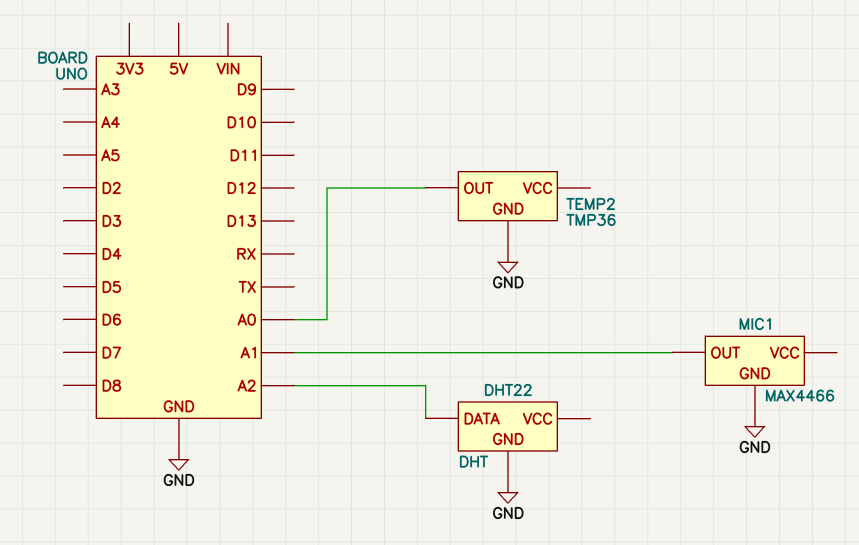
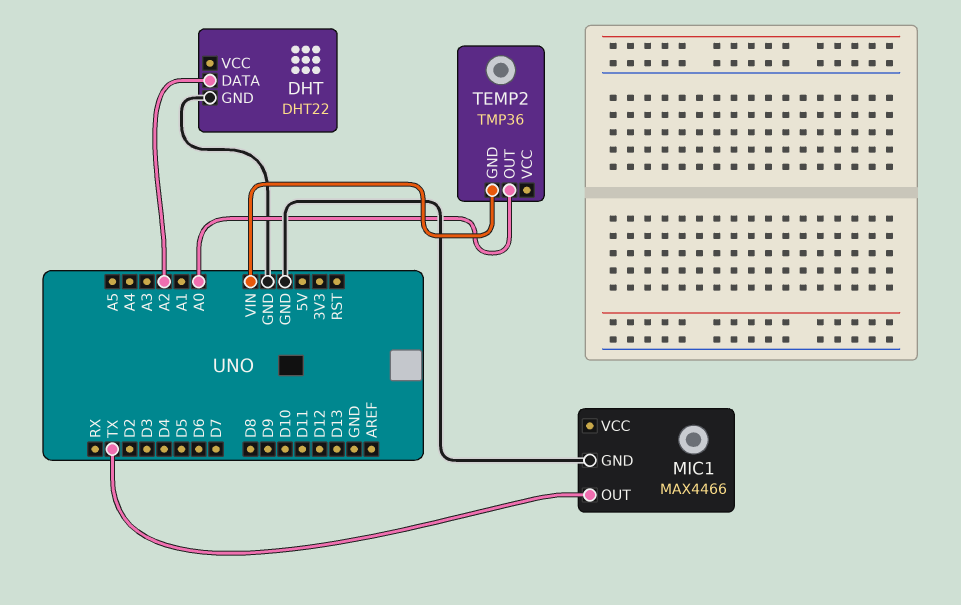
MIC1 pin OUT: A1 -> TX
TEMP2 pin GND: GND -> VIN

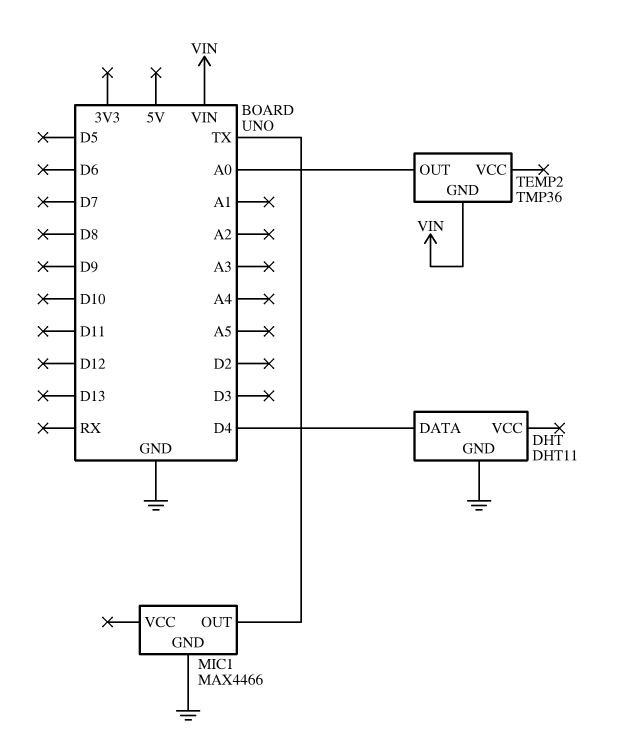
DHT: DHT22 -> DHT11
DHT pin DATA: A2 -> D4

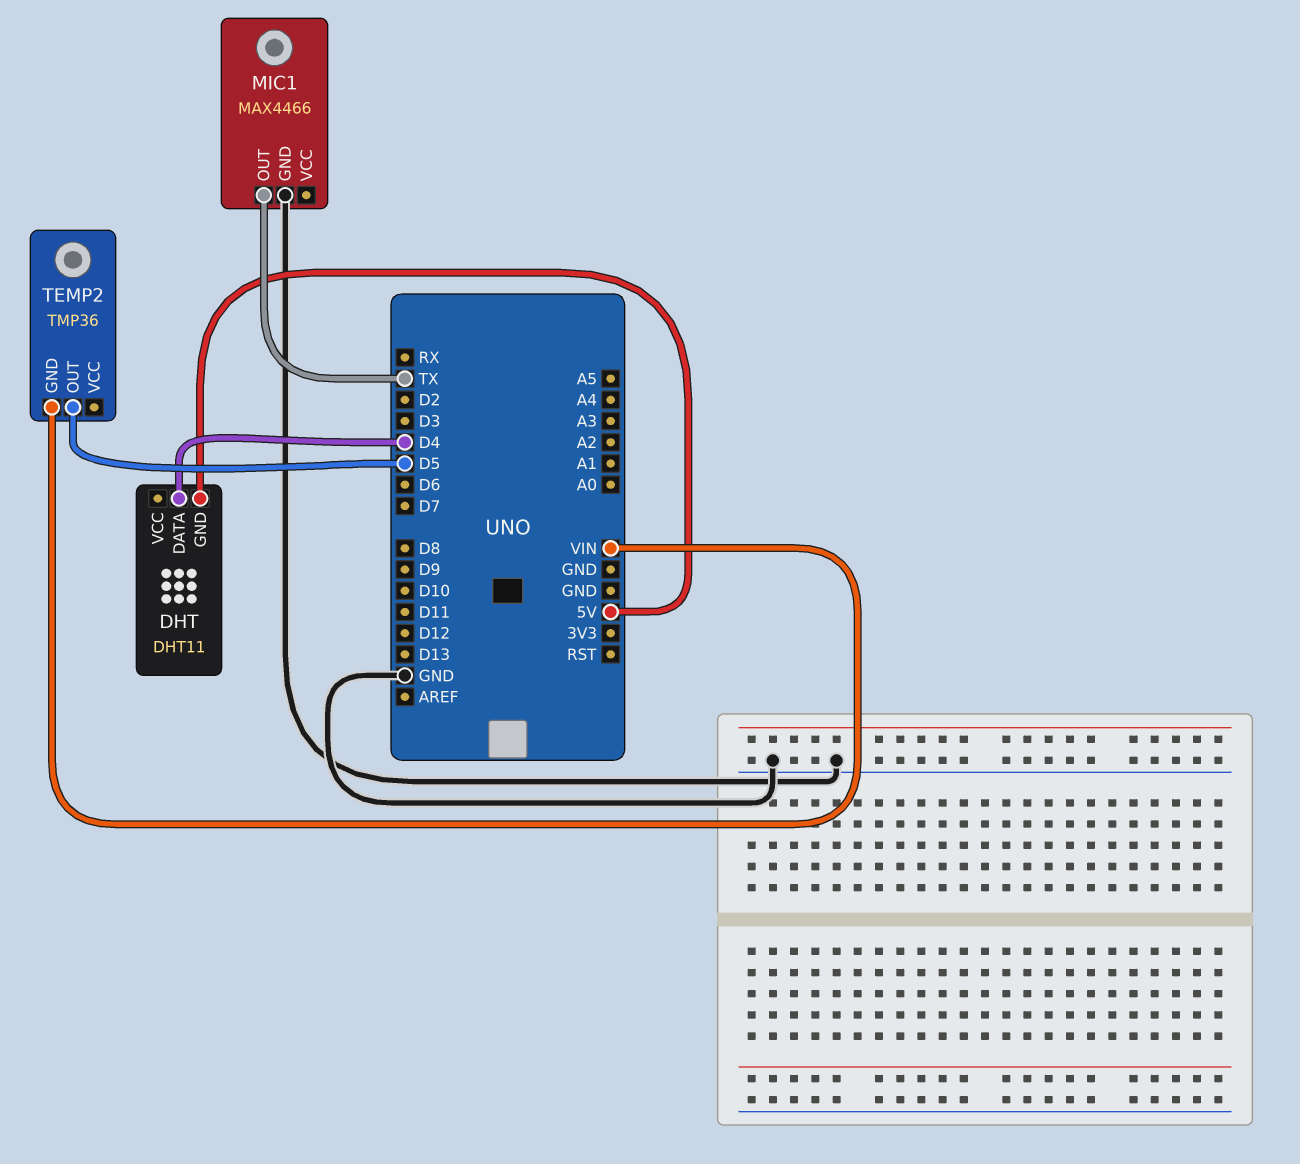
DHT pin GND: GND -> 5V
TEMP2 pin OUT: A0 -> D5

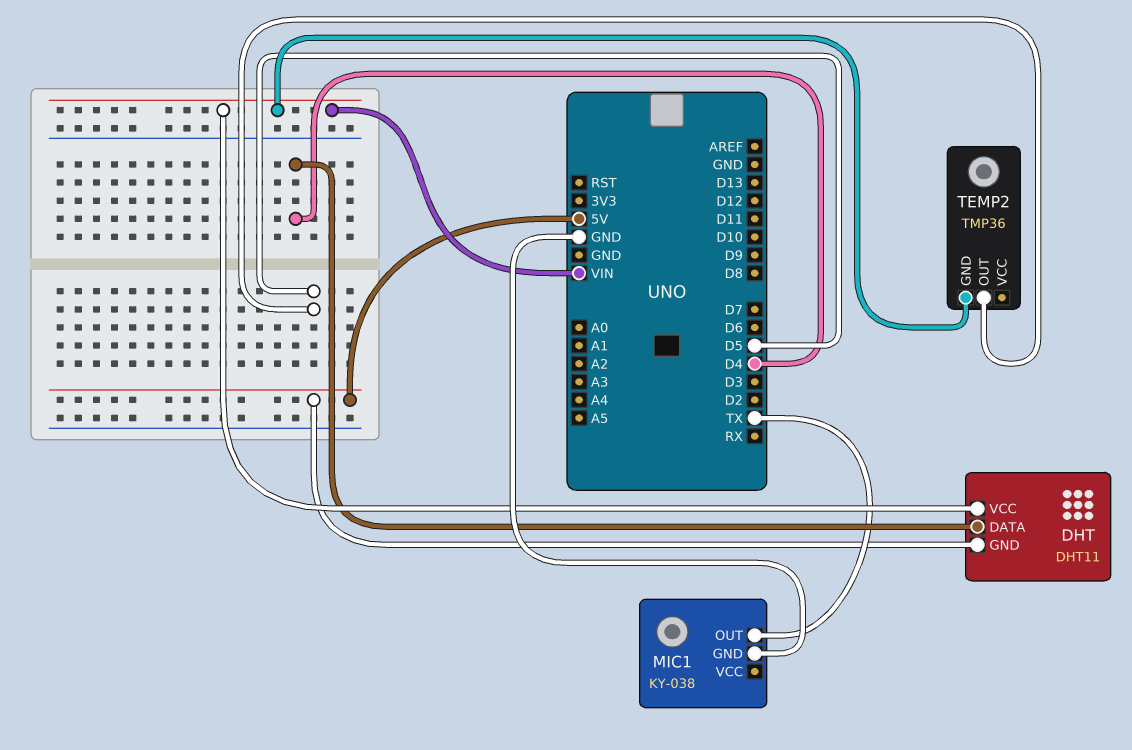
DHT pin VCC: none -> VIN
MIC1: MAX4466 -> KY-038

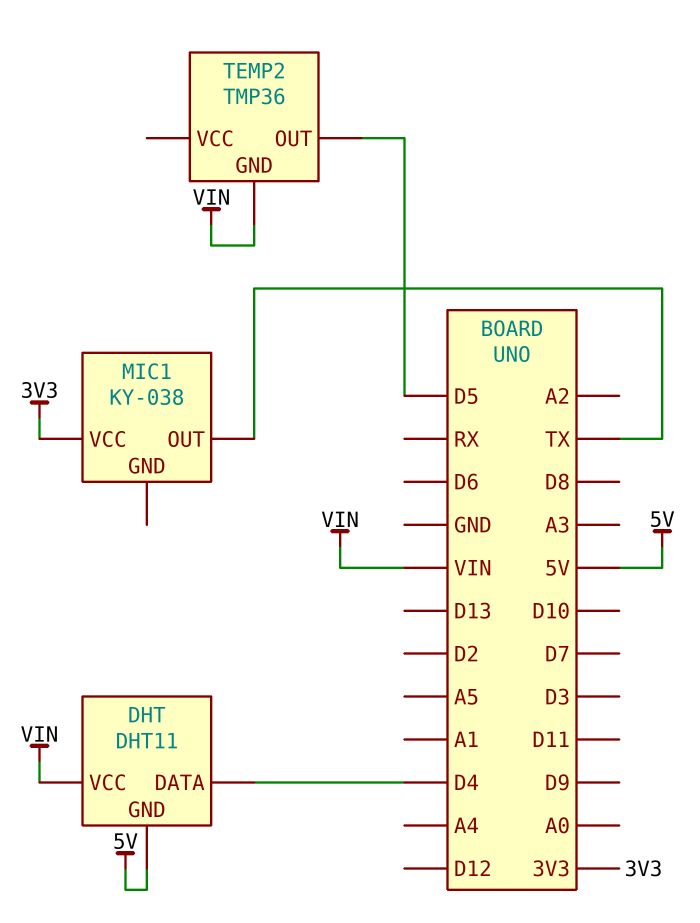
MIC1 pin GND: GND -> none
MIC1 pin VCC: none -> 3V3

